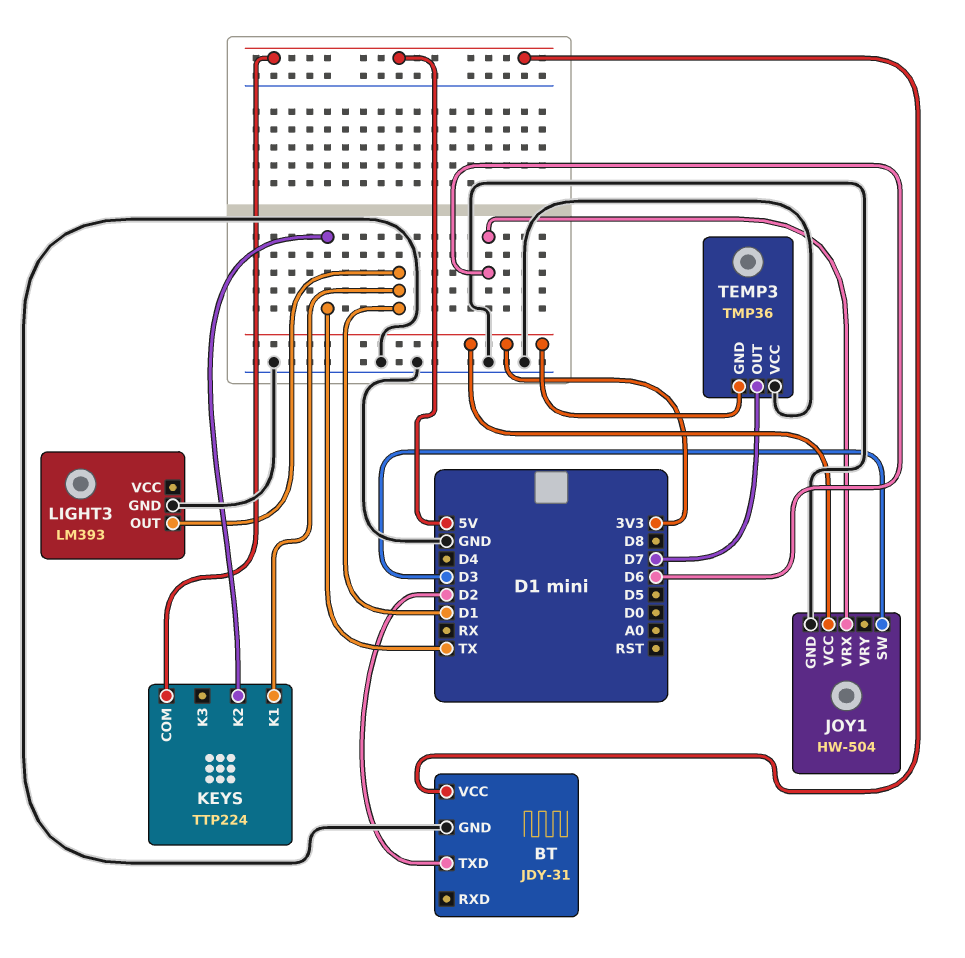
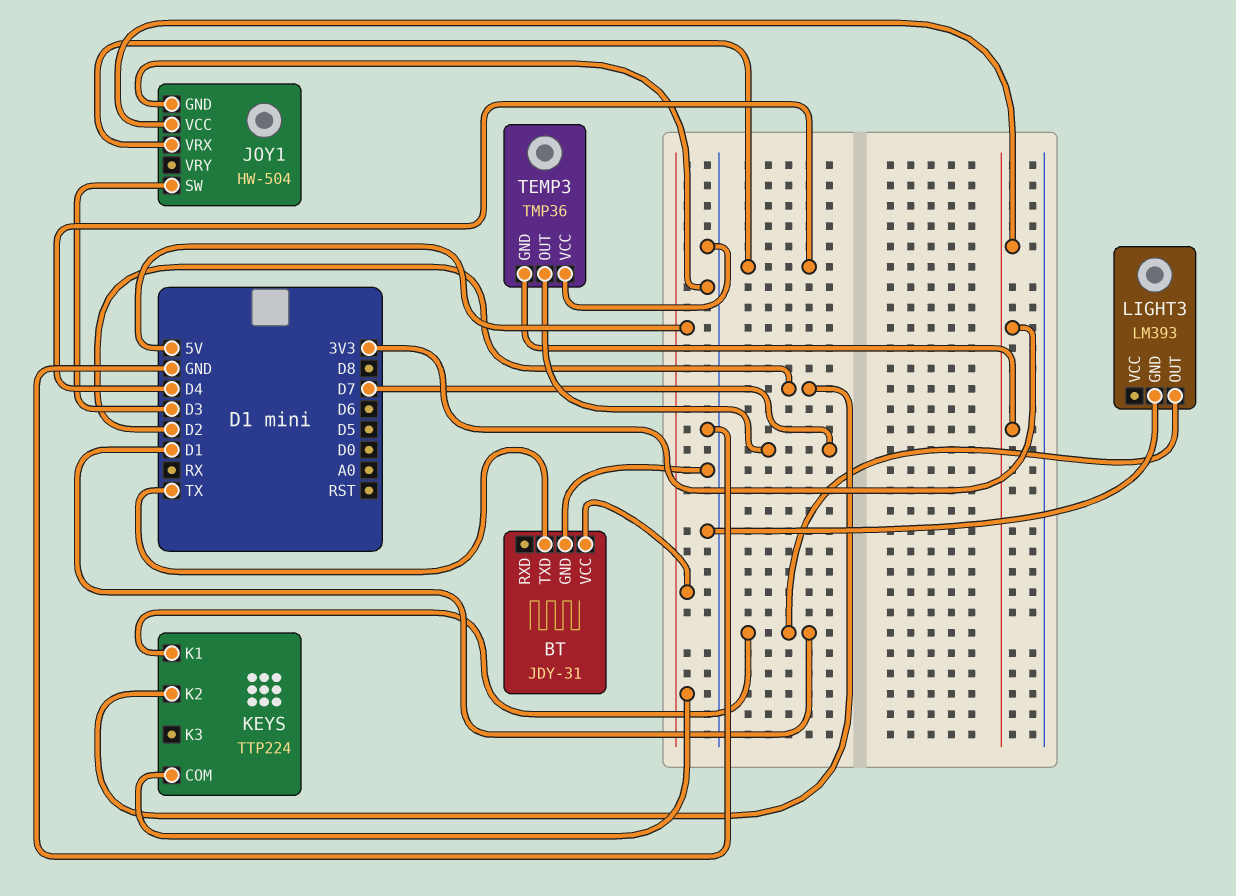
BT pin TXD: D2 -> TX
JOY1 pin VRX: D6 -> D4
KEYS pin K2: TX -> D2

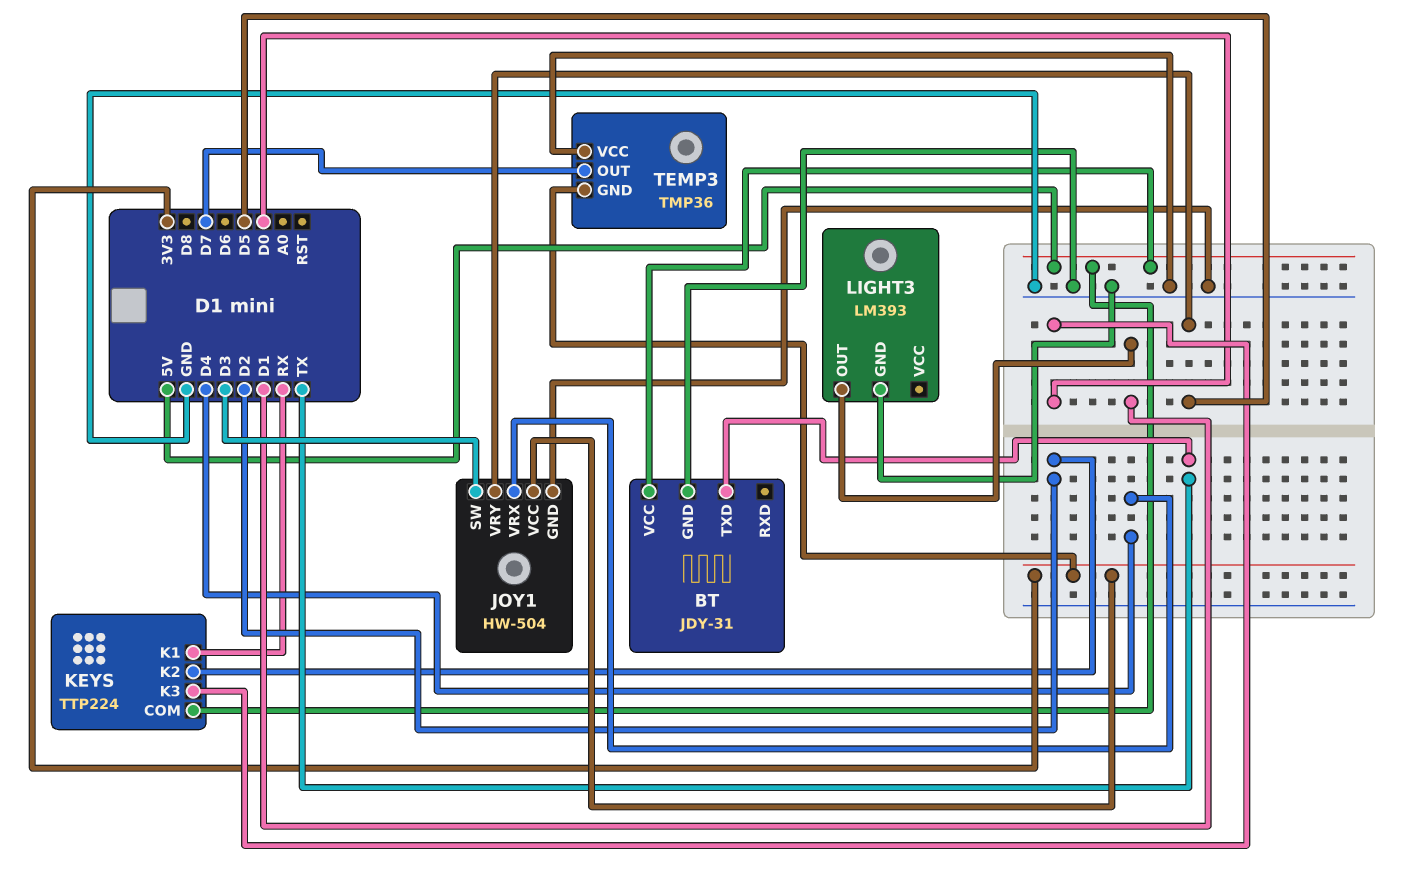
JOY1 pin VRY: none -> D5
KEYS pin K1: D1 -> RX
KEYS pin K3: none -> D0

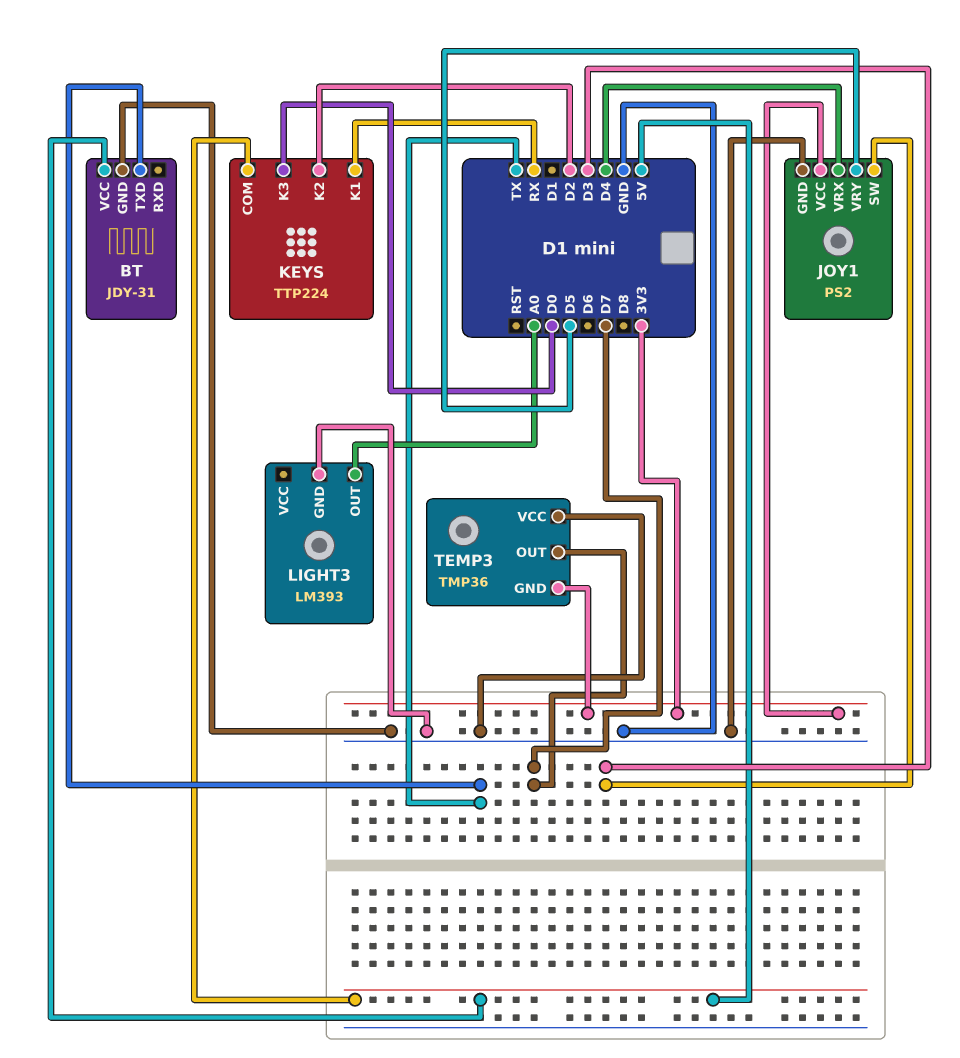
JOY1: HW-504 -> PS2
LIGHT3 pin OUT: D1 -> A0

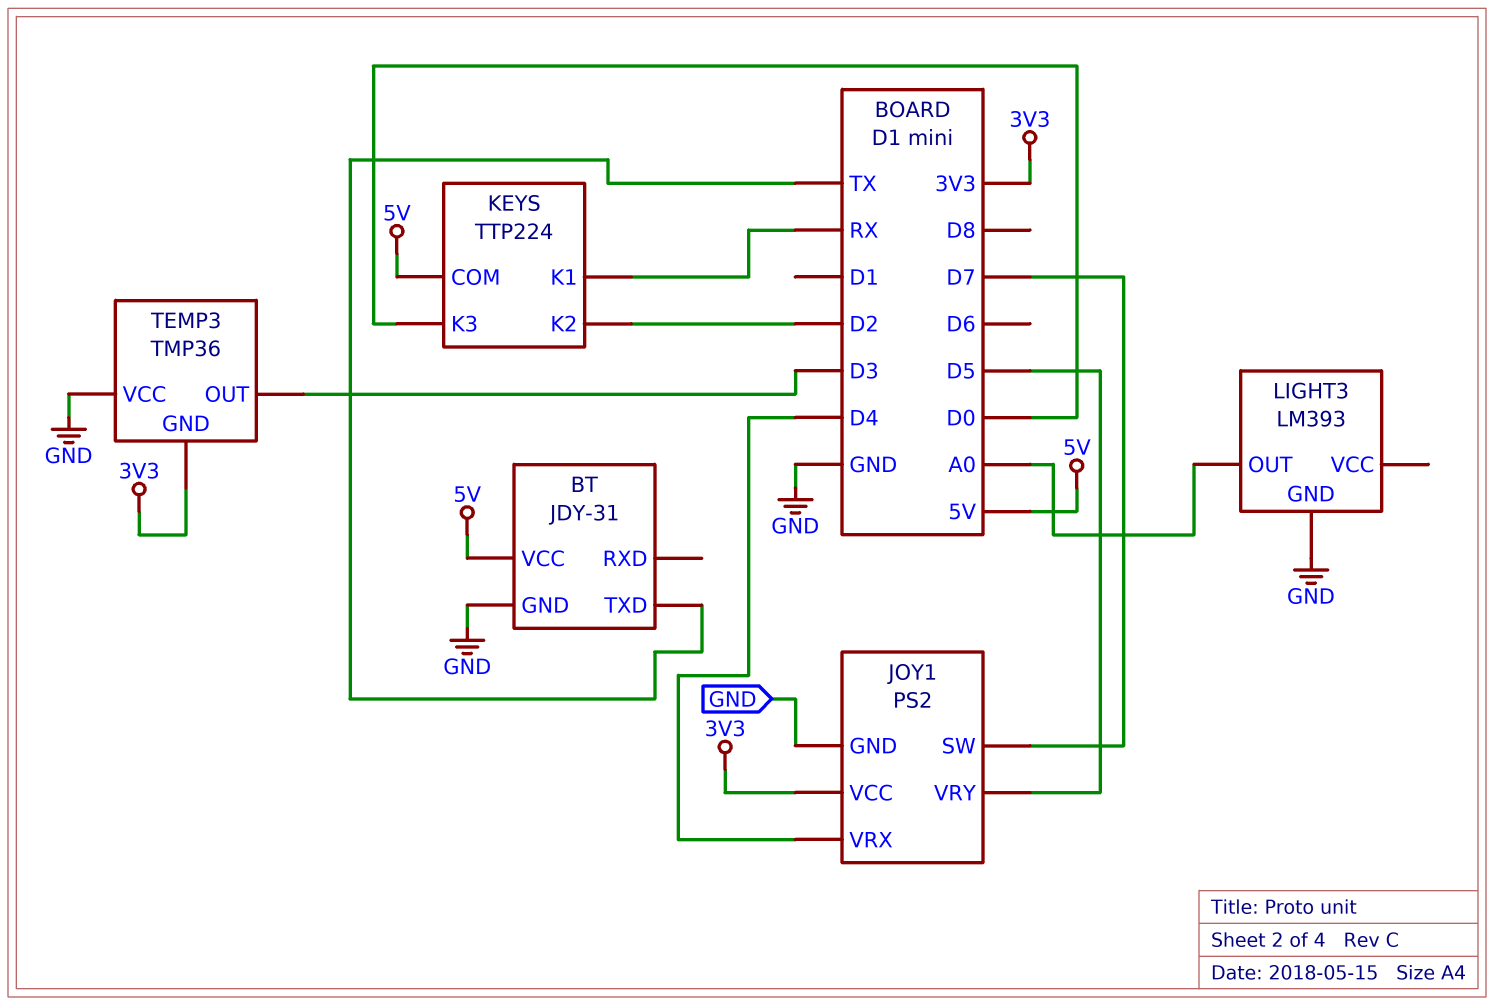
JOY1 pin SW: D3 -> D7
TEMP3 pin OUT: D7 -> D3

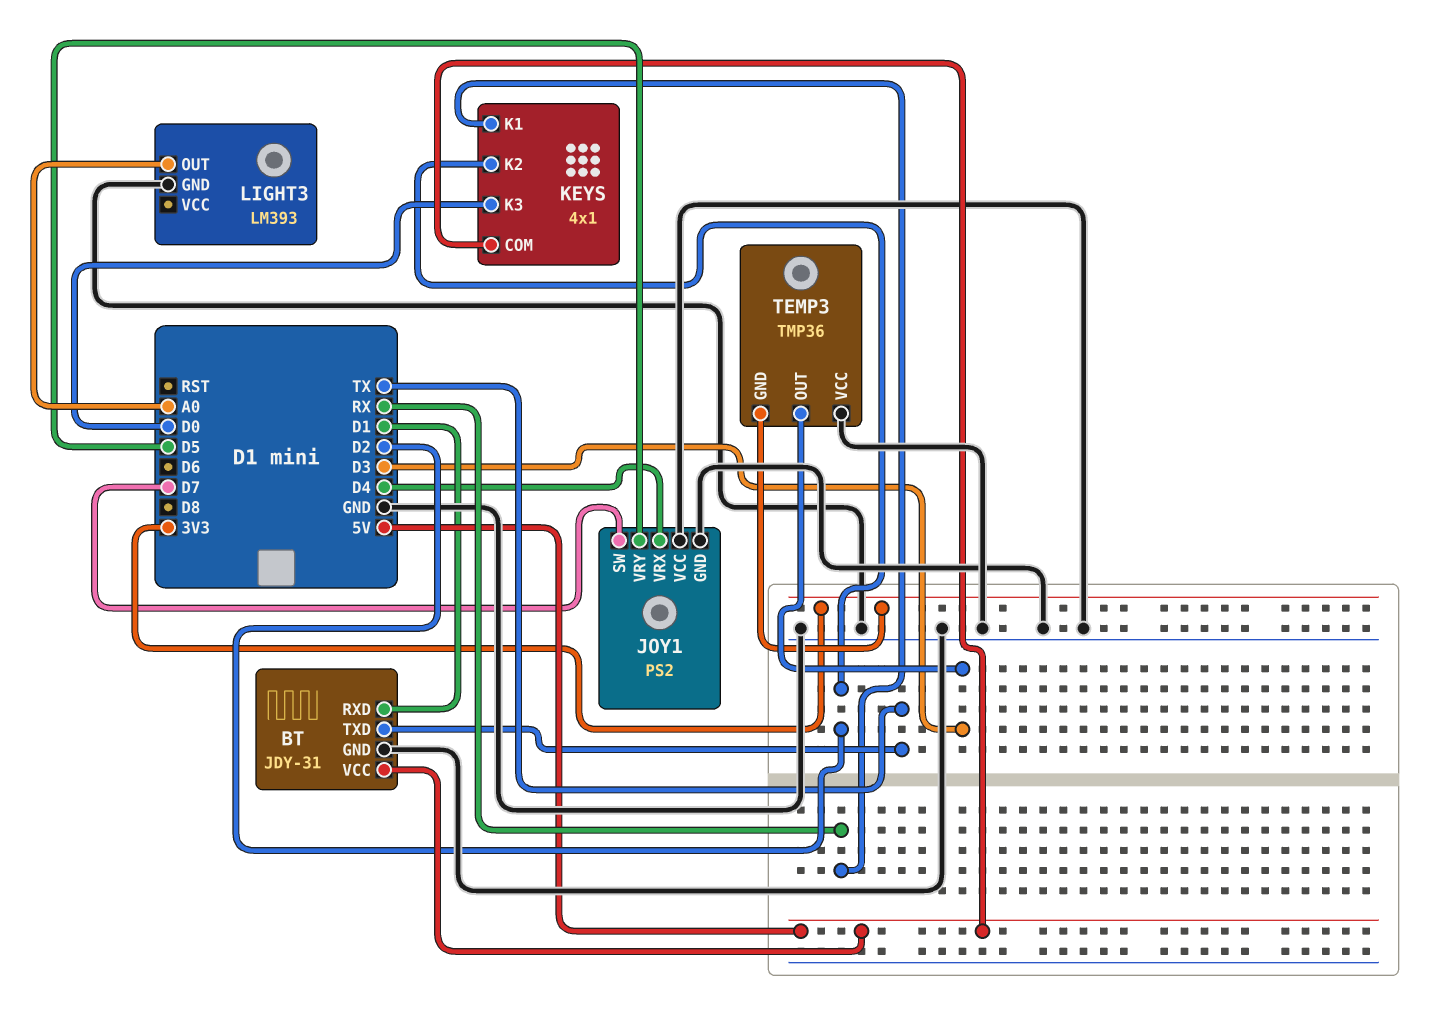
BT pin RXD: none -> D1
JOY1 pin VCC: 3V3 -> GND
KEYS: TTP224 -> 4x1

